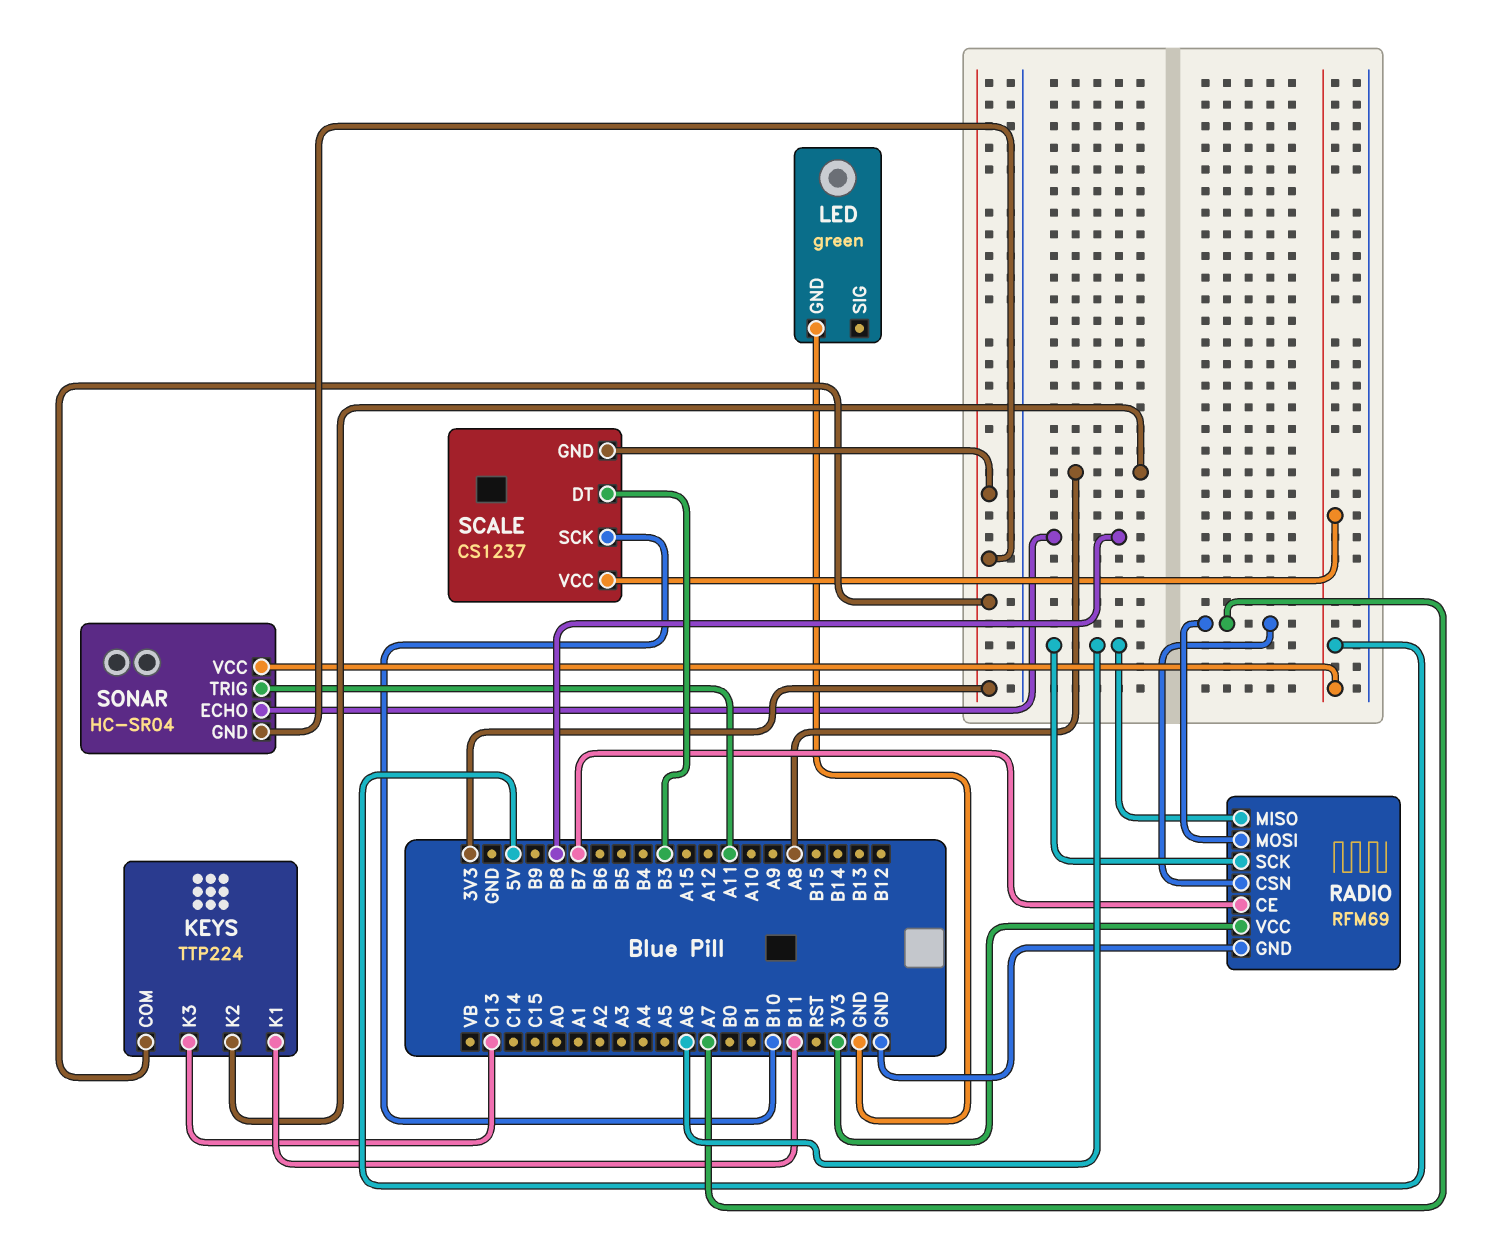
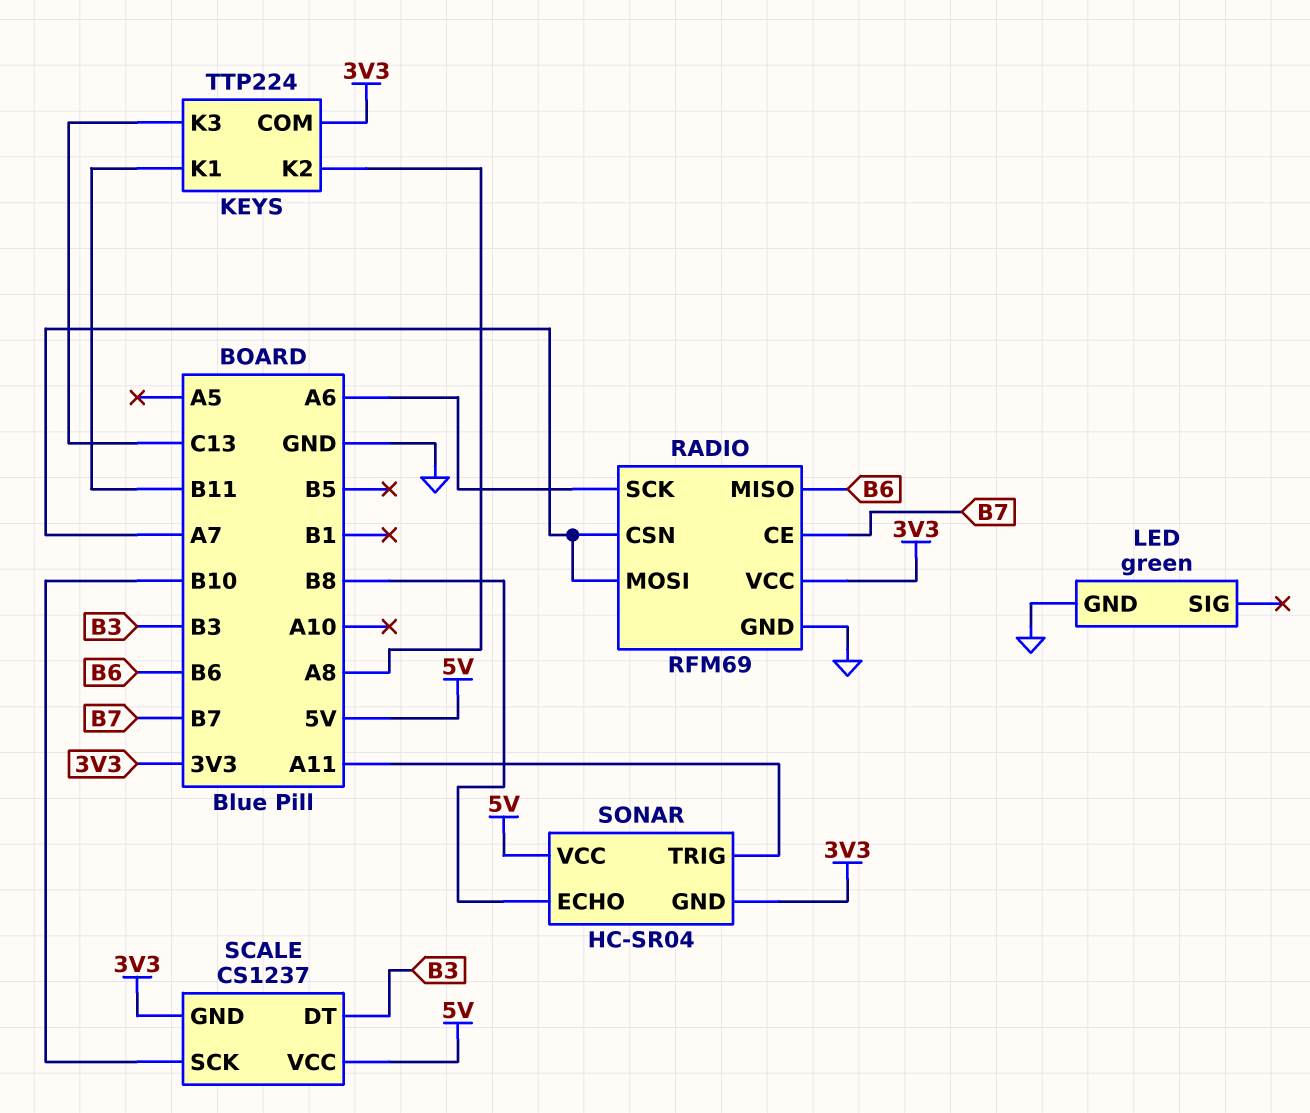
RADIO pin MISO: A6 -> B6

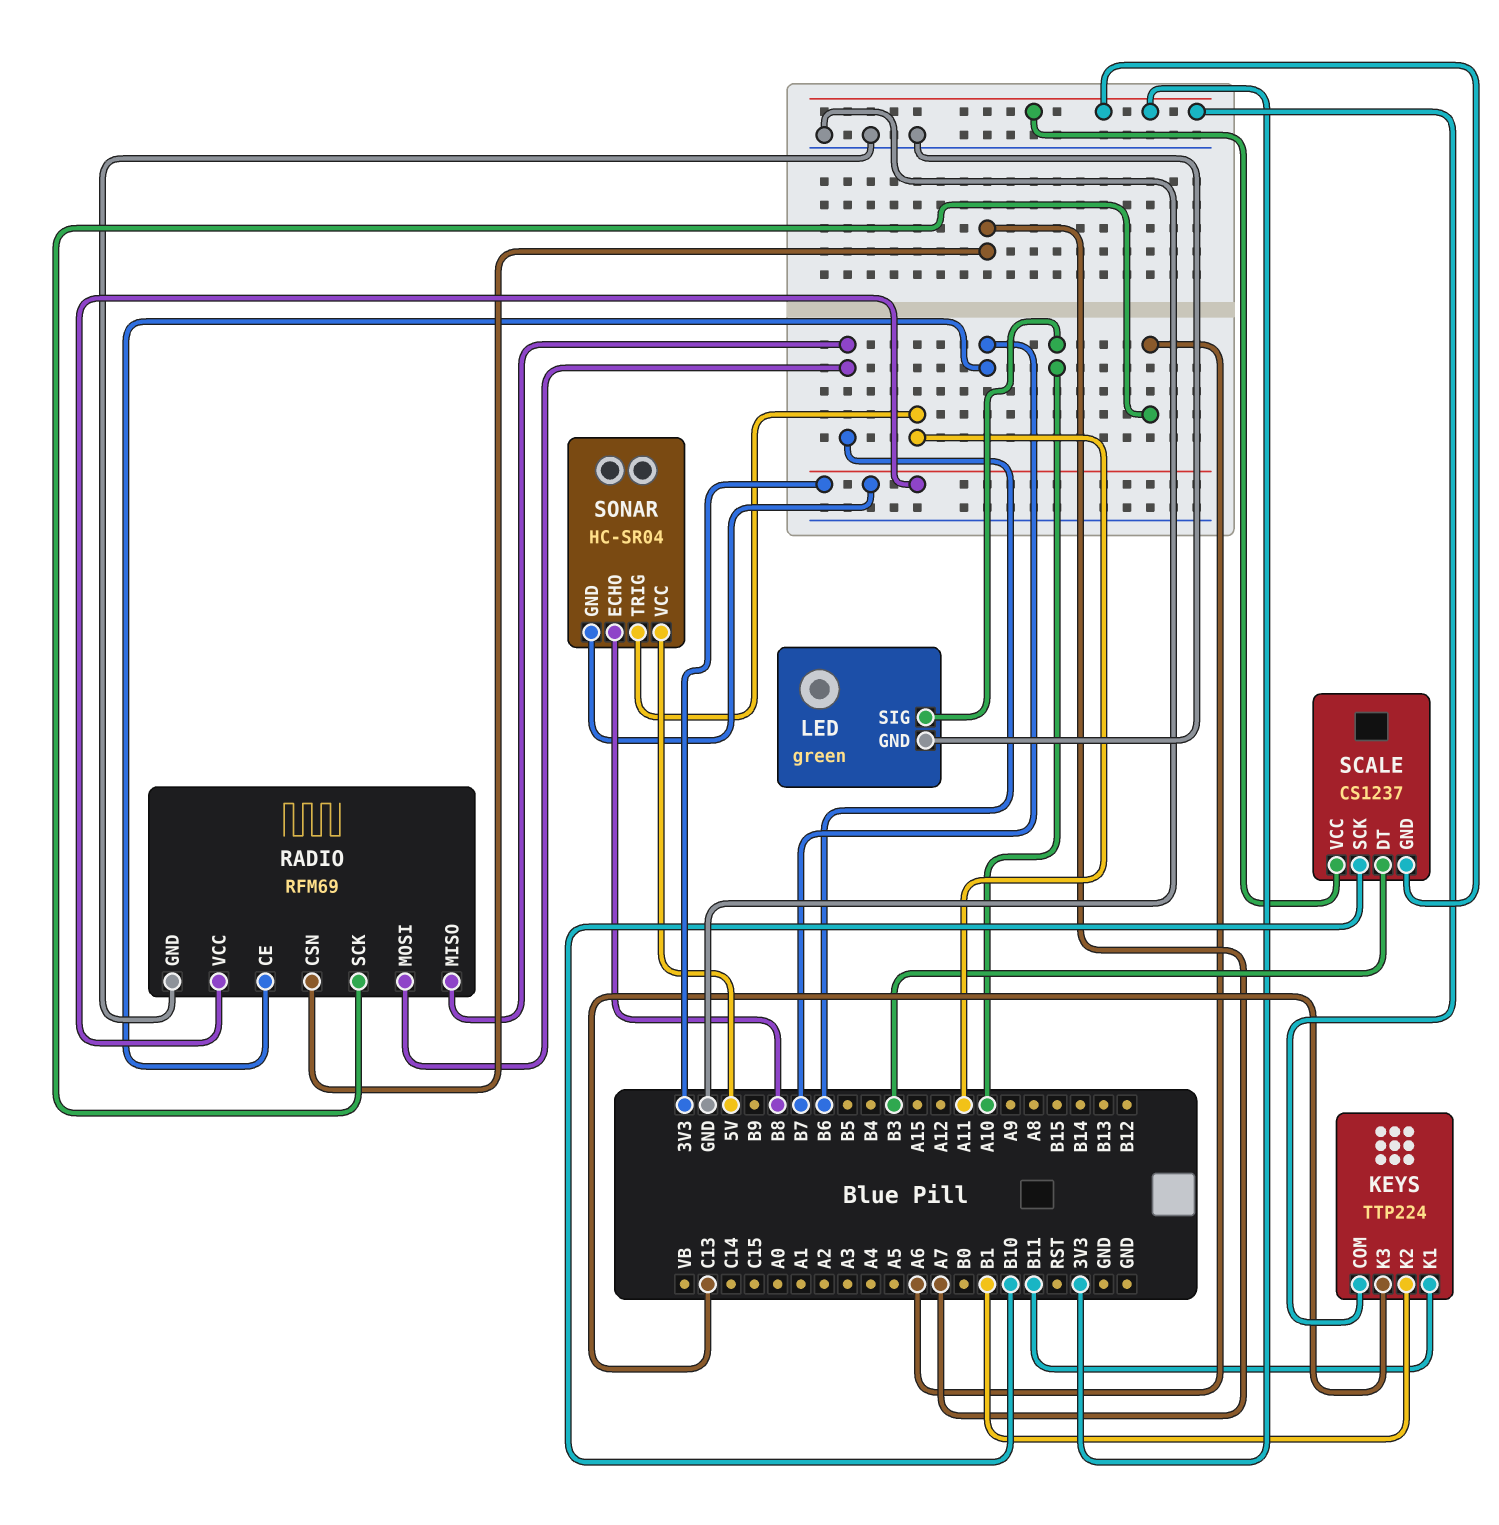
KEYS pin K2: A8 -> B1
LED pin SIG: none -> A10
RADIO pin MOSI: A7 -> B6
SCALE pin VCC: 5V -> 3V3

